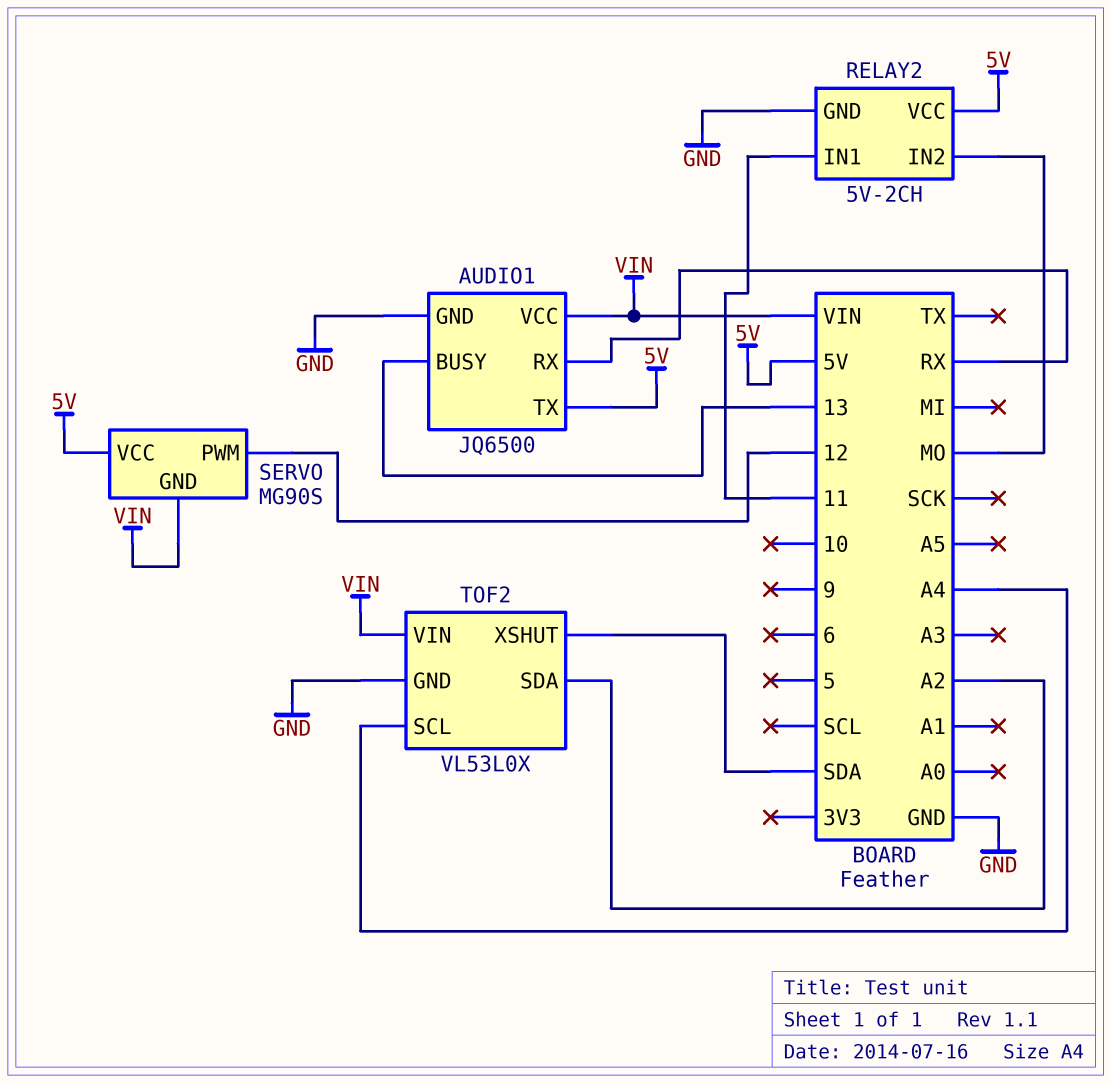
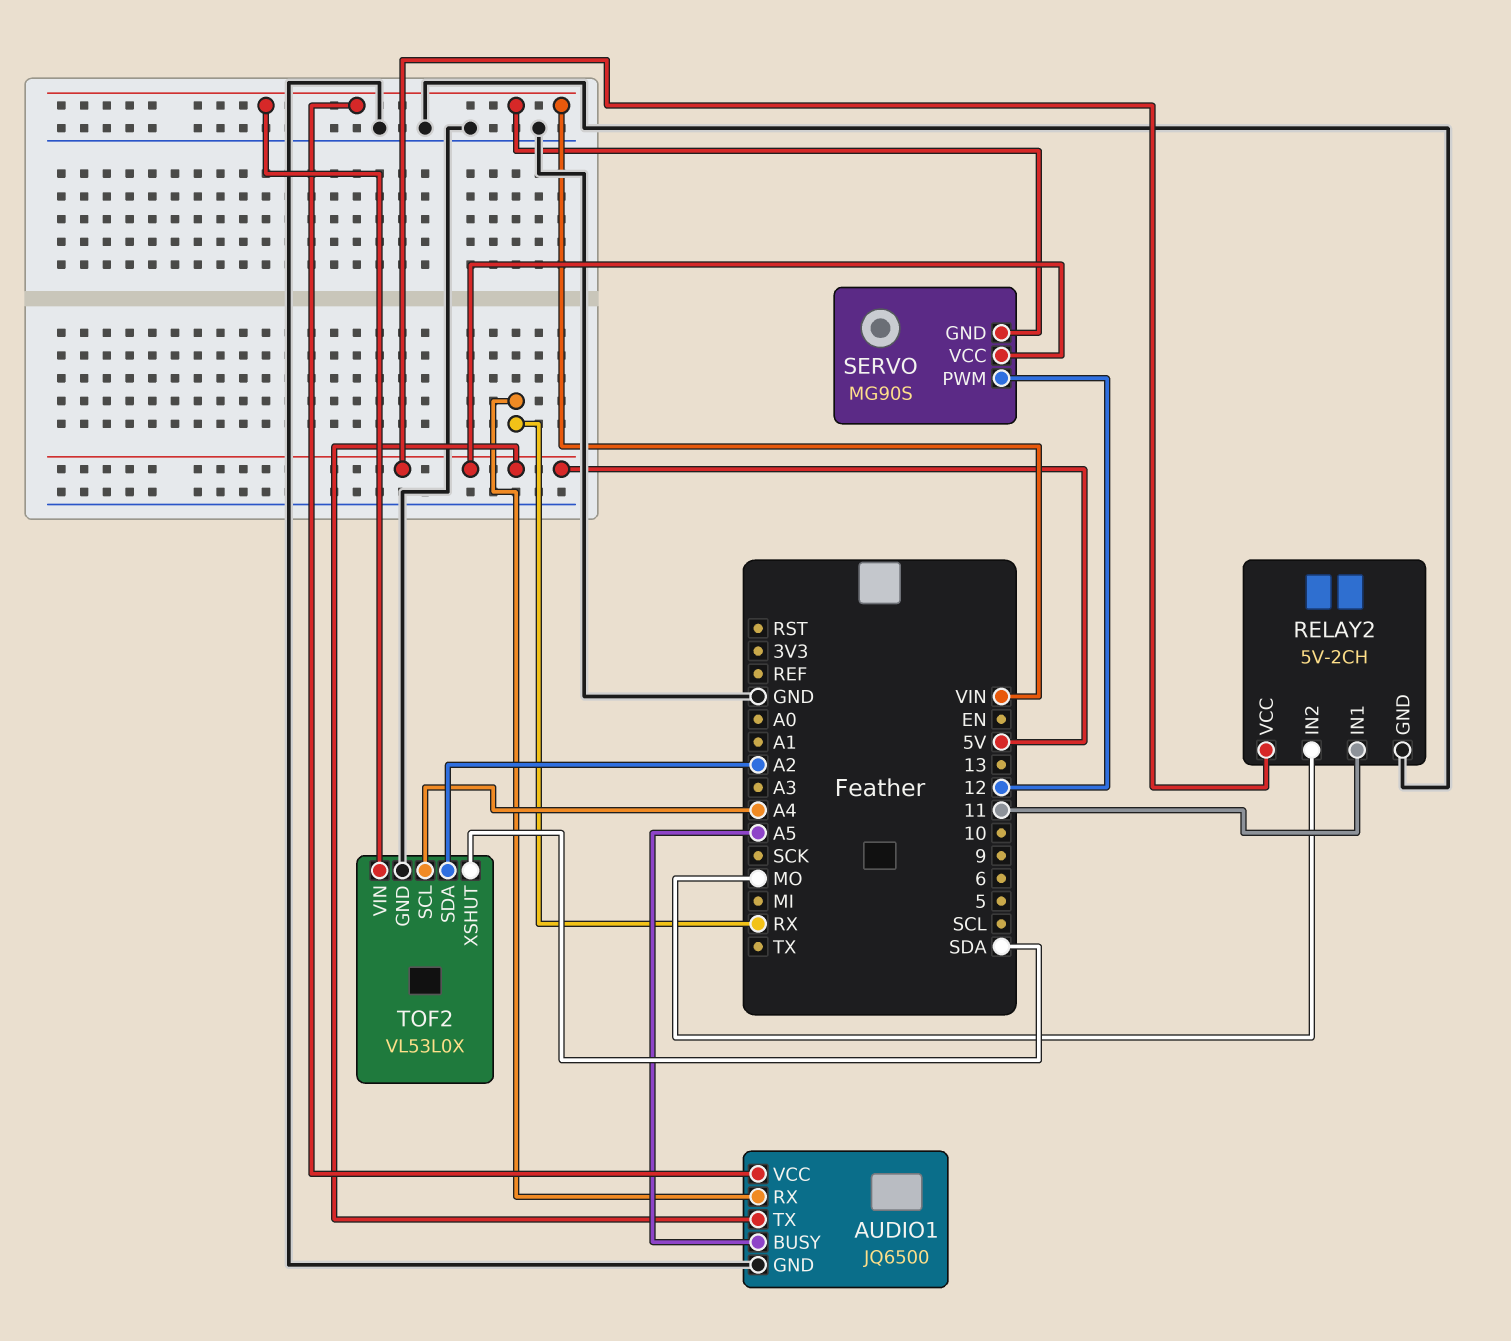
AUDIO1 pin BUSY: 13 -> A5

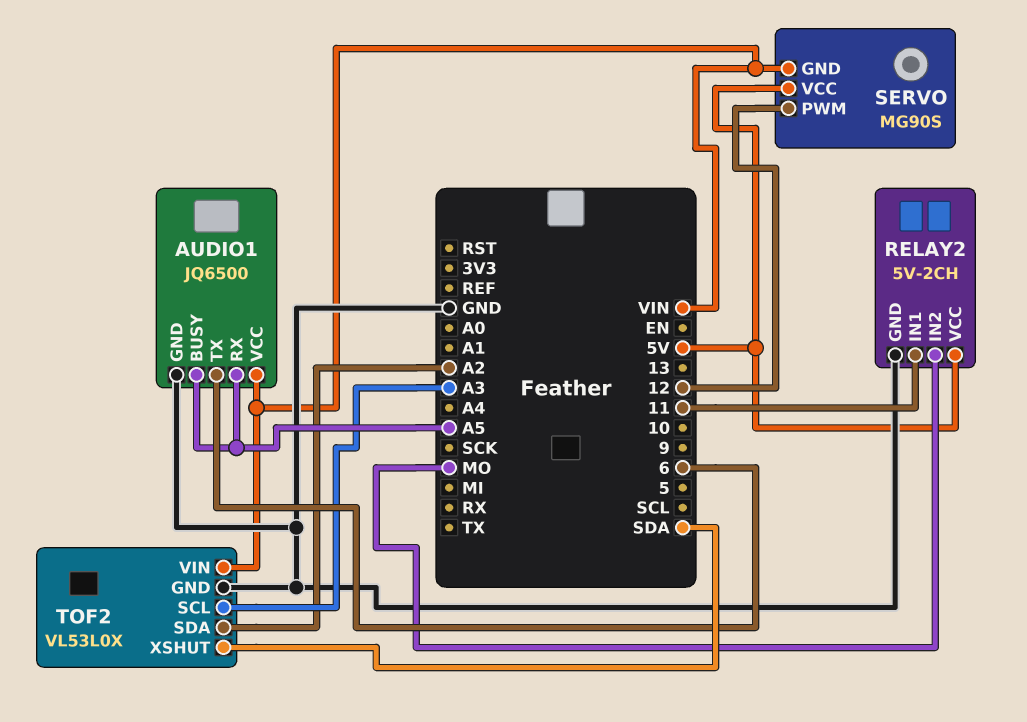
AUDIO1 pin RX: RX -> A5
AUDIO1 pin TX: 5V -> 6
TOF2 pin SCL: A4 -> A3

